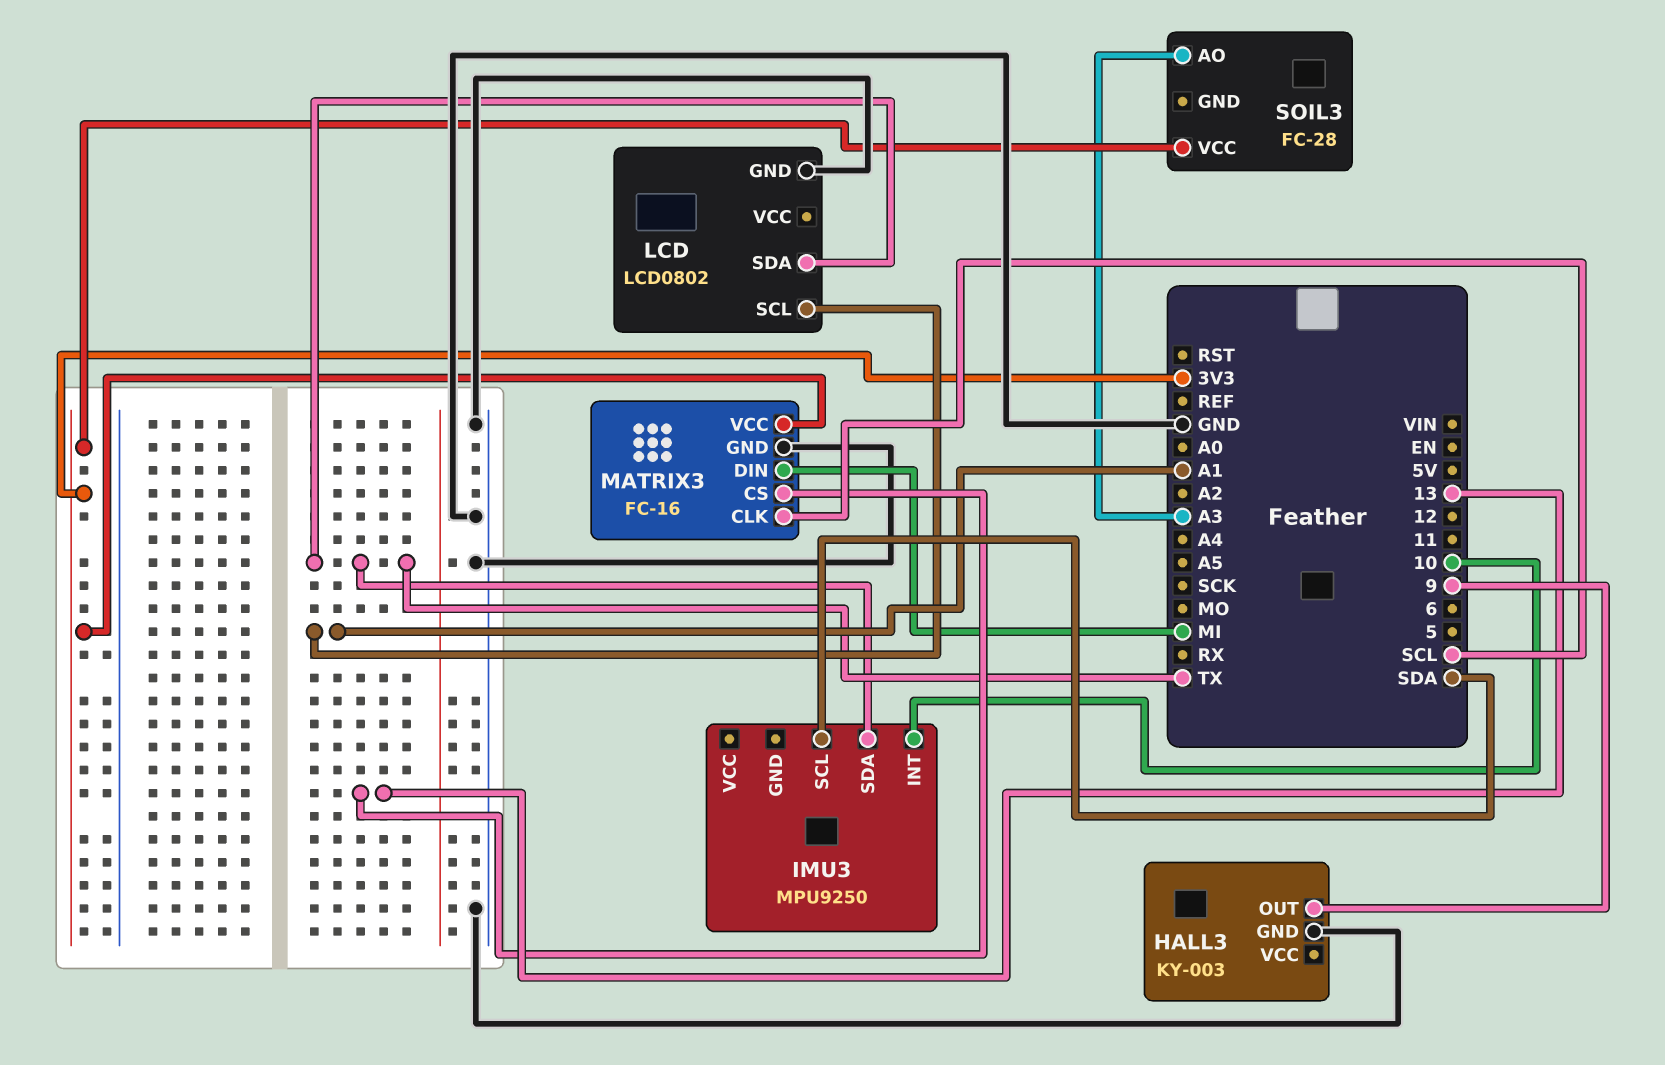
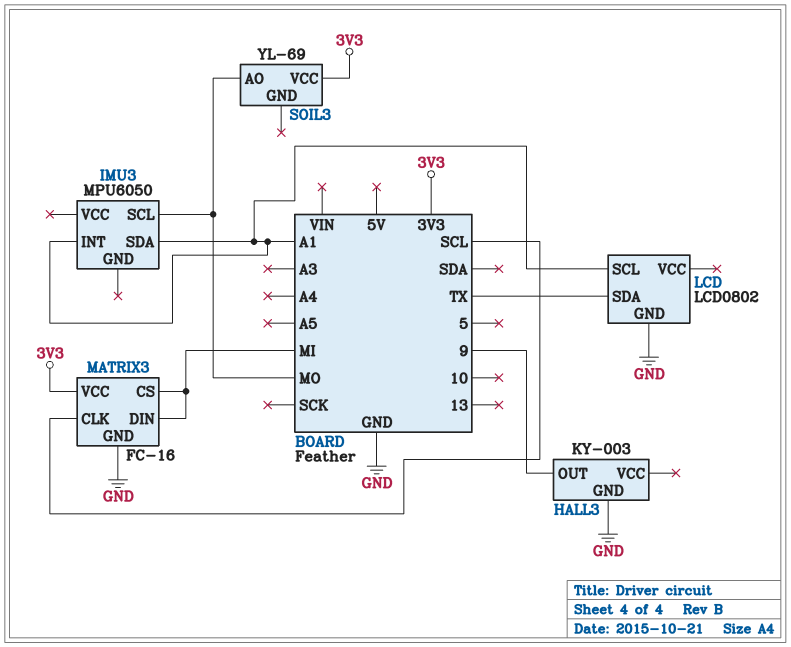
IMU3: MPU9250 -> MPU6050
IMU3 pin INT: 10 -> A1
IMU3 pin SCL: SDA -> MO
IMU3 pin SDA: TX -> A1
MATRIX3 pin CS: 13 -> MI
SOIL3: FC-28 -> YL-69
SOIL3 pin AO: A3 -> MO

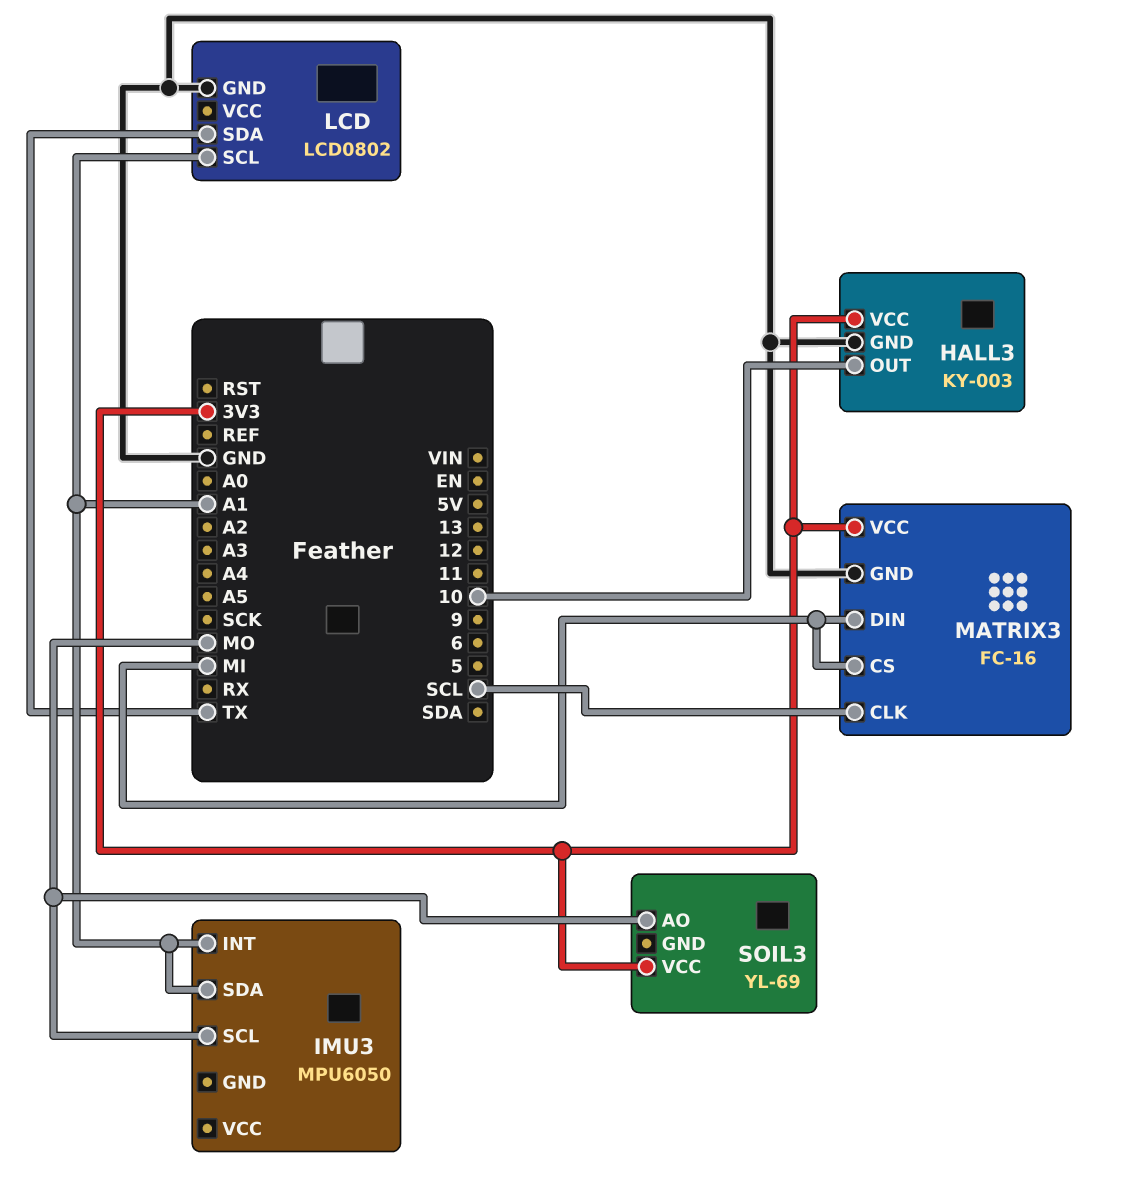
HALL3 pin OUT: 9 -> 10
HALL3 pin VCC: none -> 3V3

